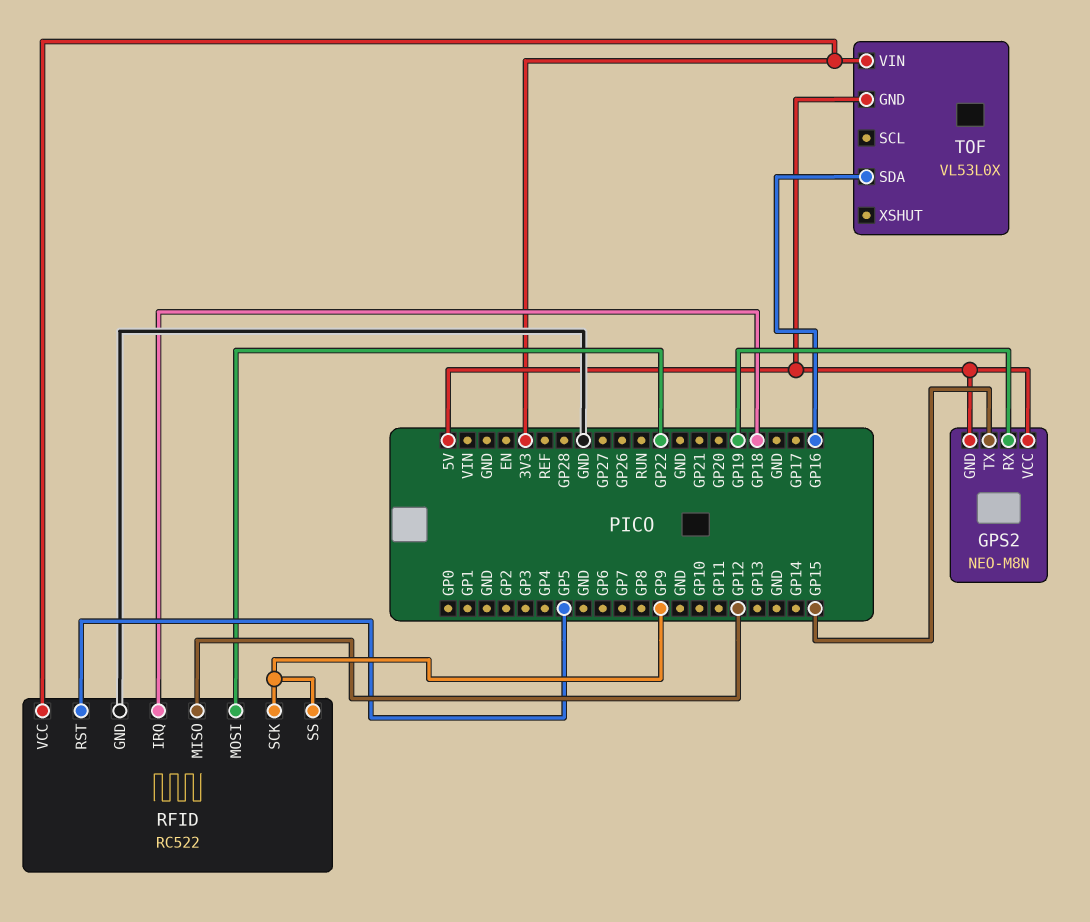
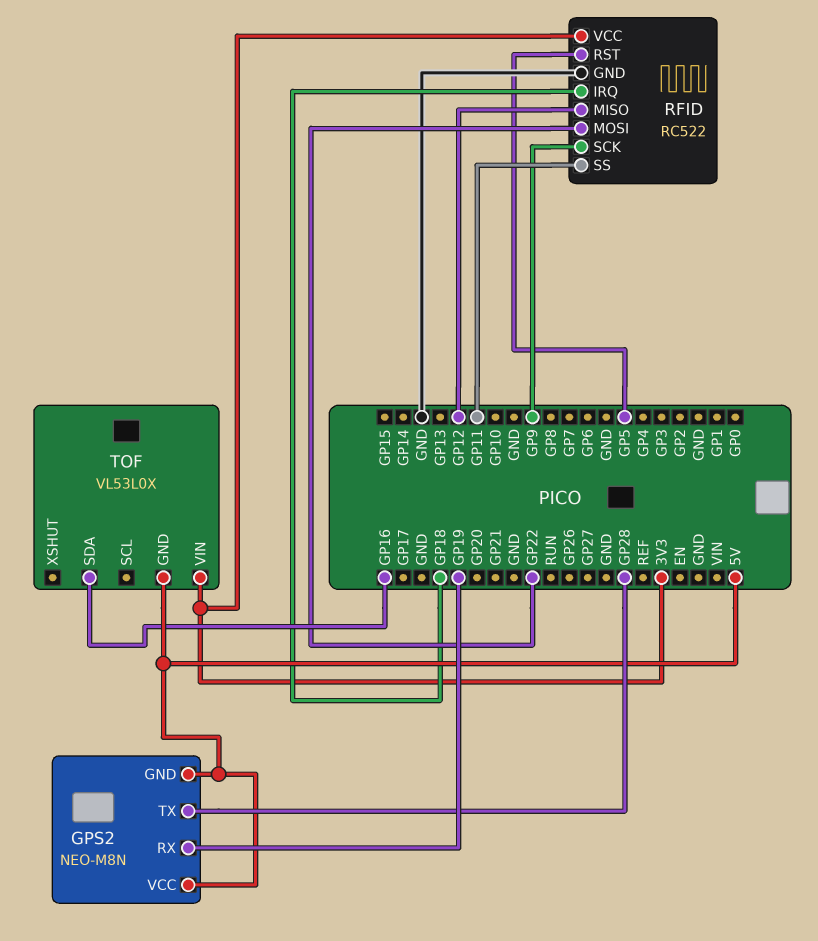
GPS2 pin TX: GP15 -> GP28
RFID pin SS: GP9 -> GP11

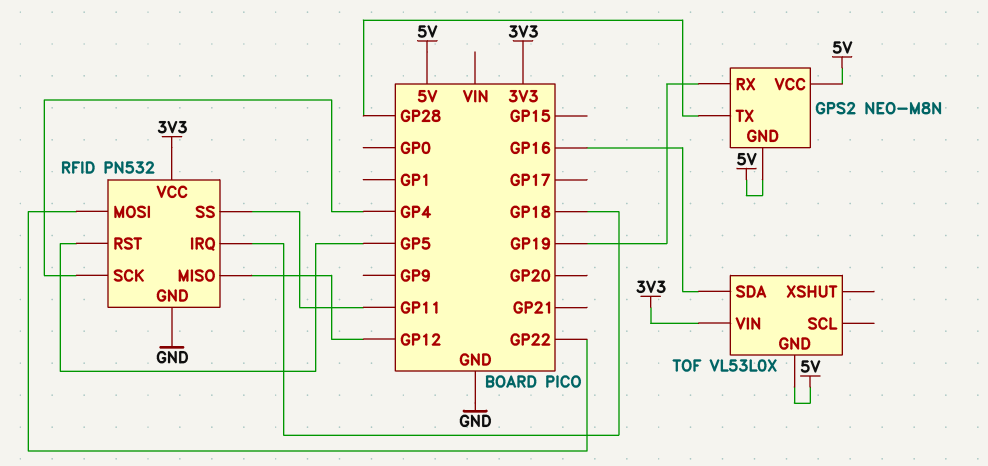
RFID: RC522 -> PN532
RFID pin SCK: GP9 -> GP4

